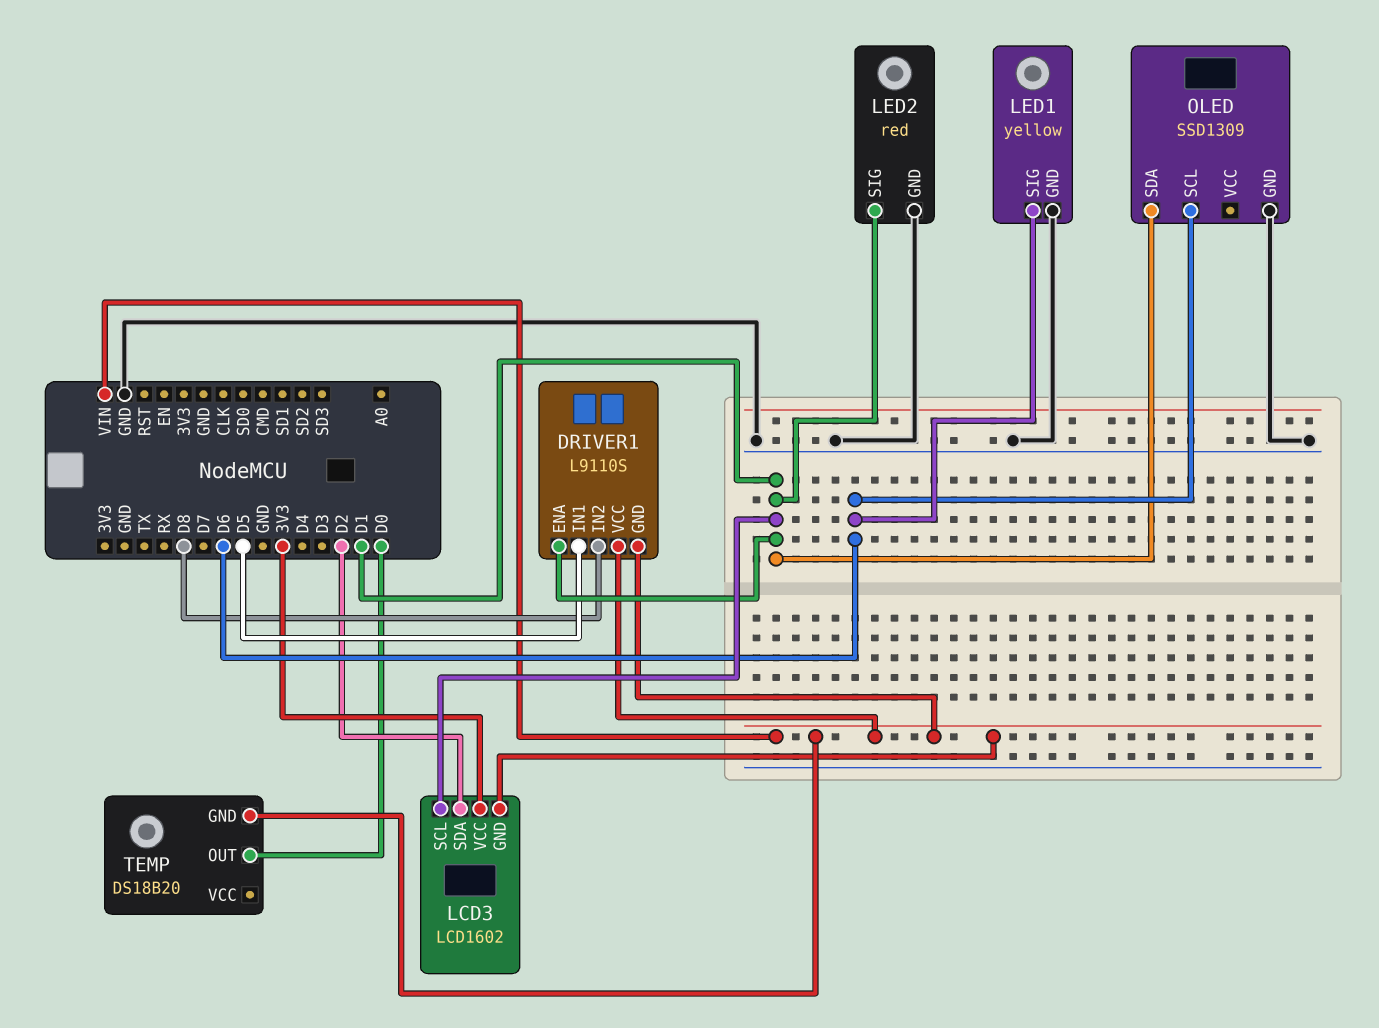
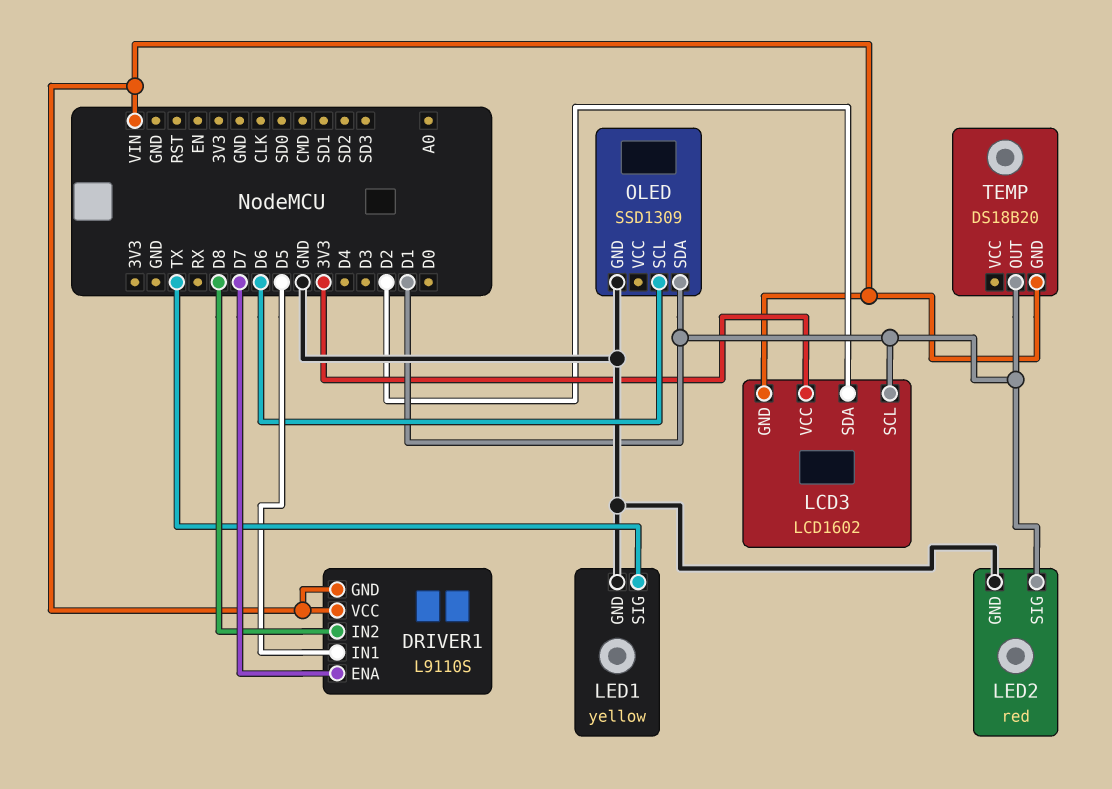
DRIVER1 pin ENA: D1 -> D7
LED1 pin SIG: D6 -> TX
TEMP pin OUT: D0 -> D1

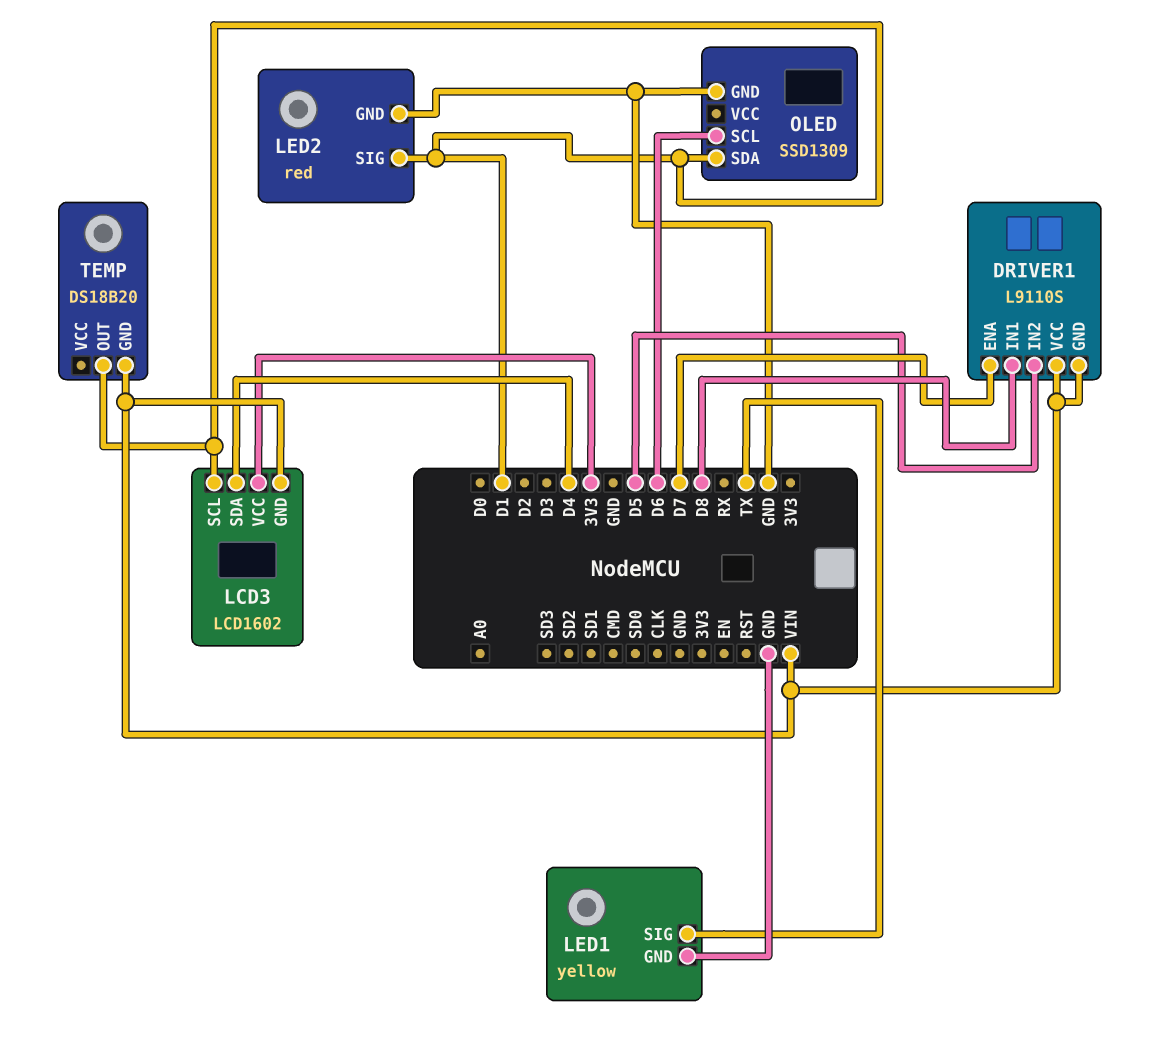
DRIVER1 pin IN1: D5 -> D8
DRIVER1 pin IN2: D8 -> D5
LCD3 pin SDA: D2 -> D4

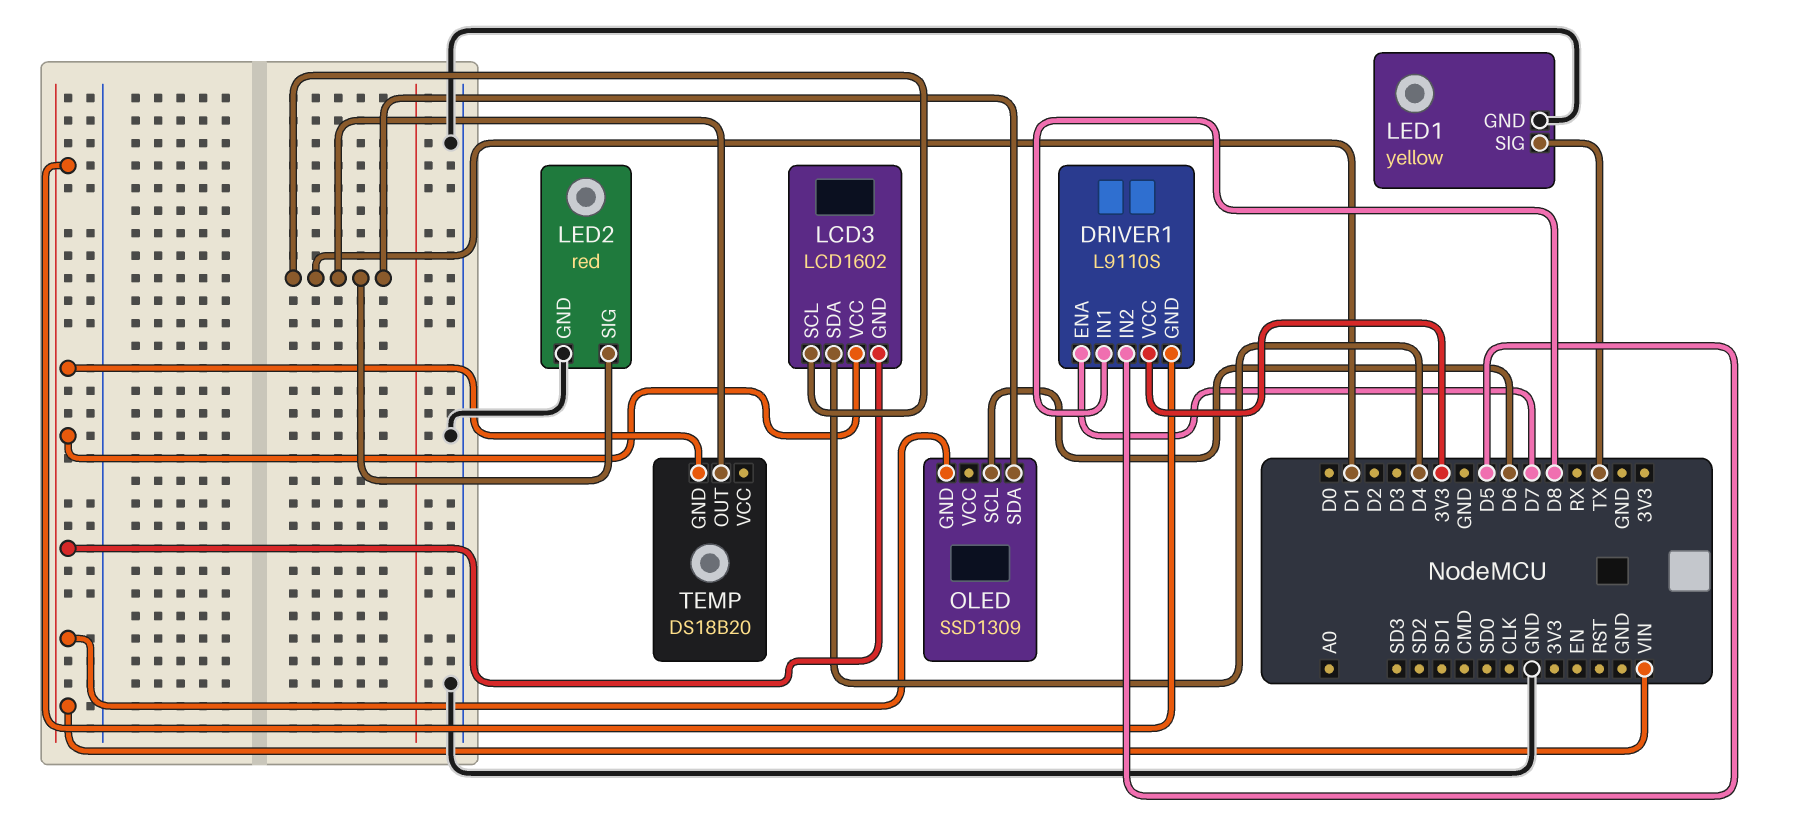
DRIVER1 pin VCC: VIN -> 3V3
LCD3 pin VCC: 3V3 -> VIN
OLED pin GND: GND -> VIN

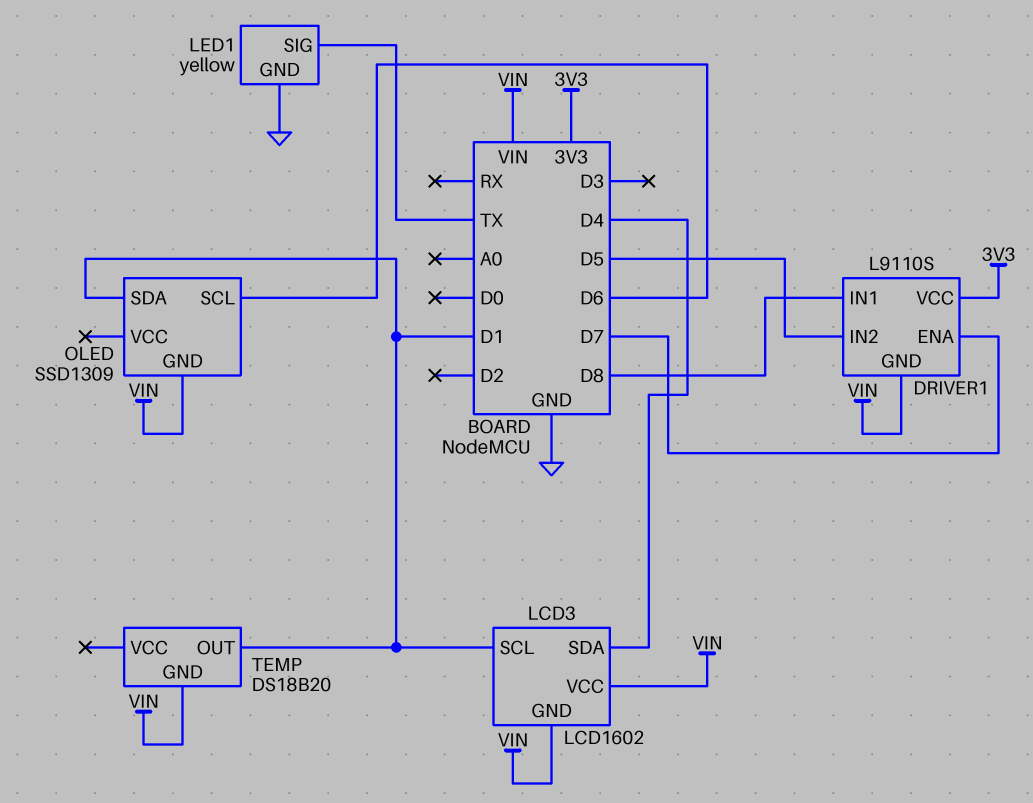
LED2: red -> none
LED2 pin GND: GND -> none
LED2 pin SIG: D1 -> none

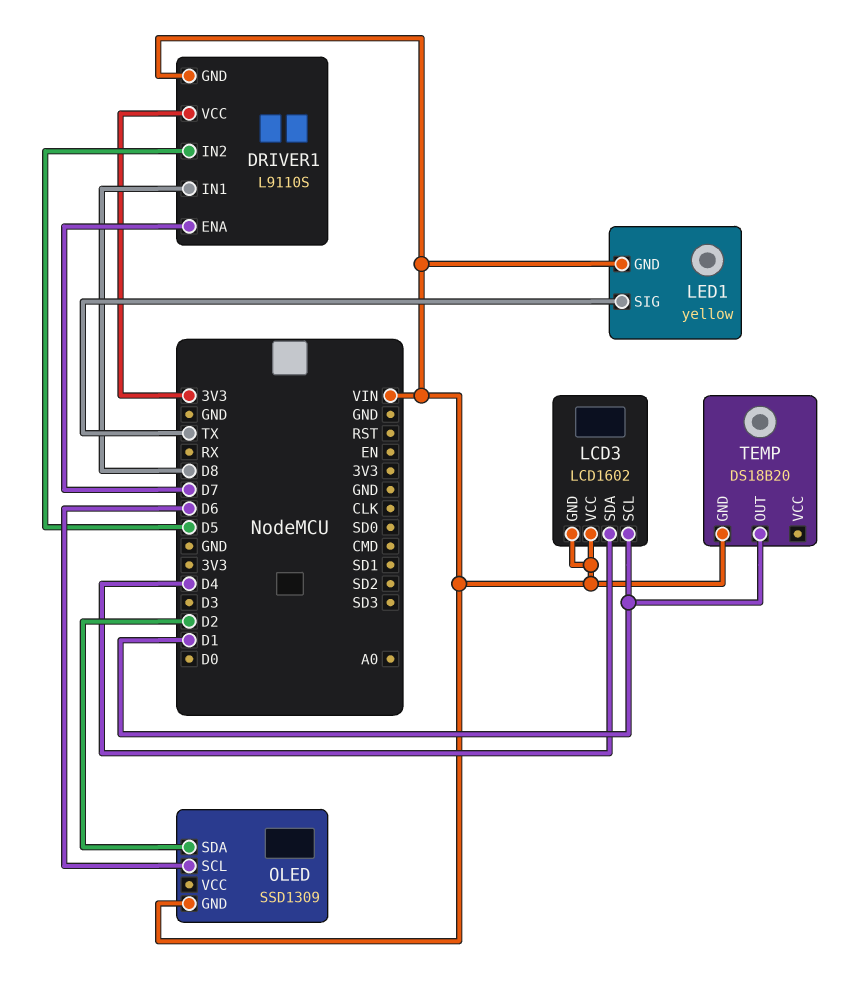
LED1 pin GND: GND -> VIN
OLED pin SDA: D1 -> D2

